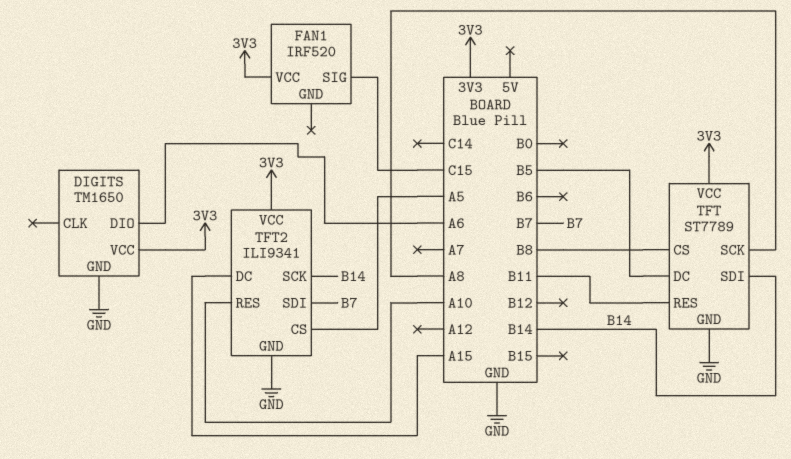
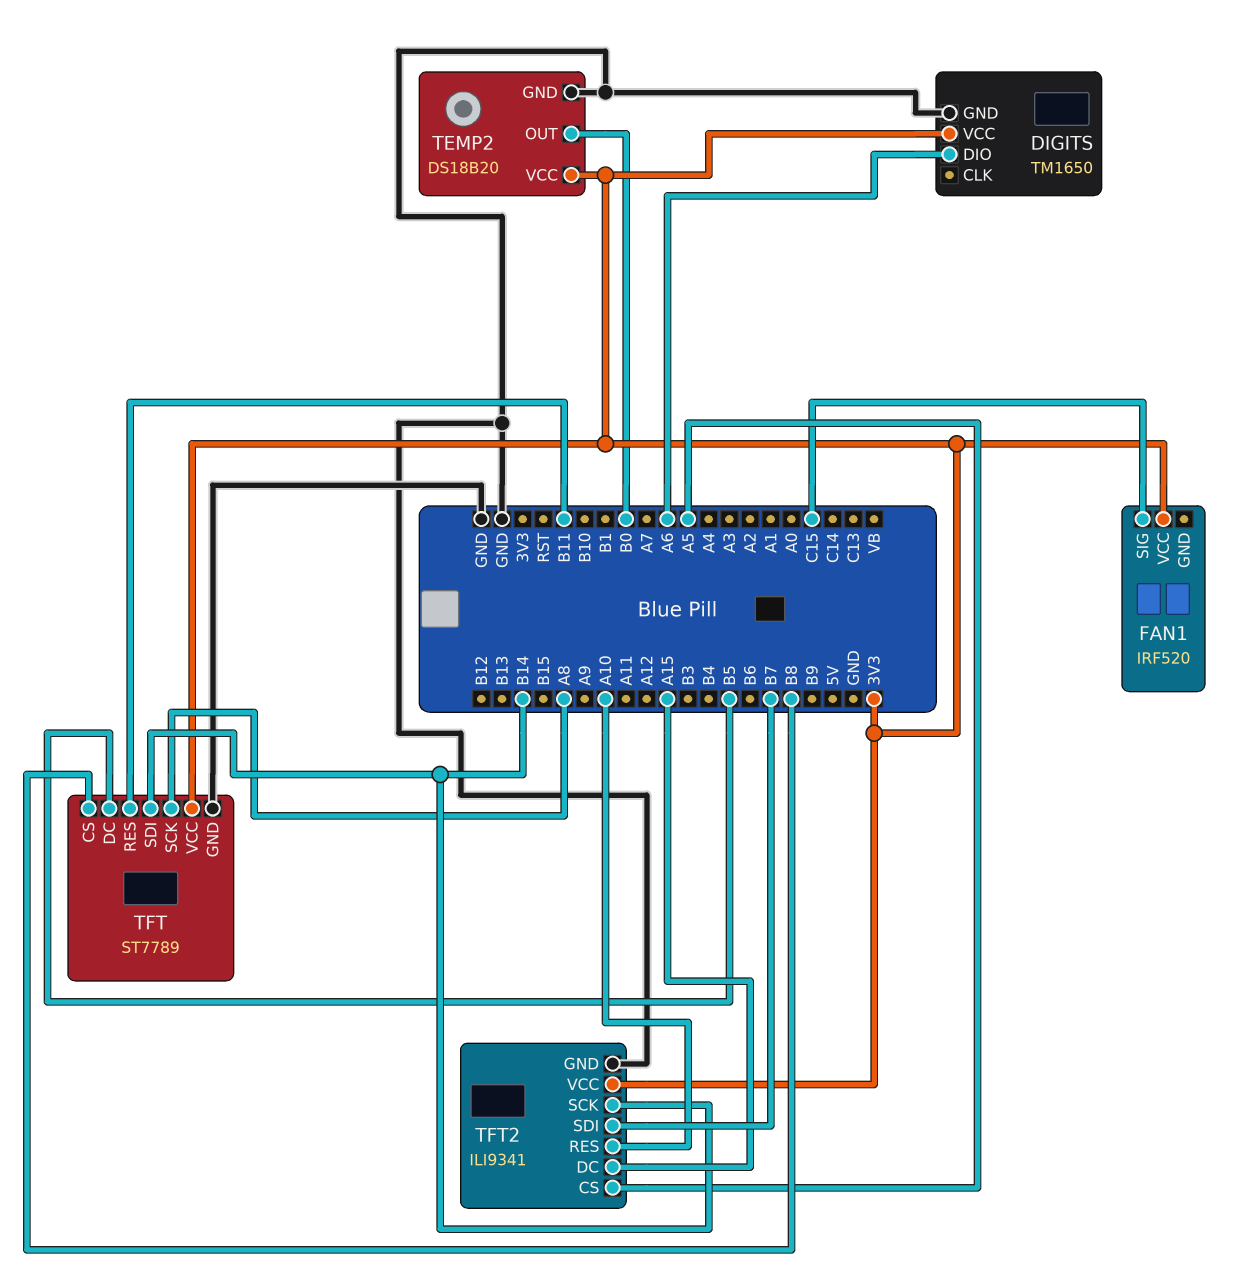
TEMP2: none -> DS18B20
TEMP2 pin GND: none -> GND
TEMP2 pin OUT: none -> B0
TEMP2 pin VCC: none -> 3V3

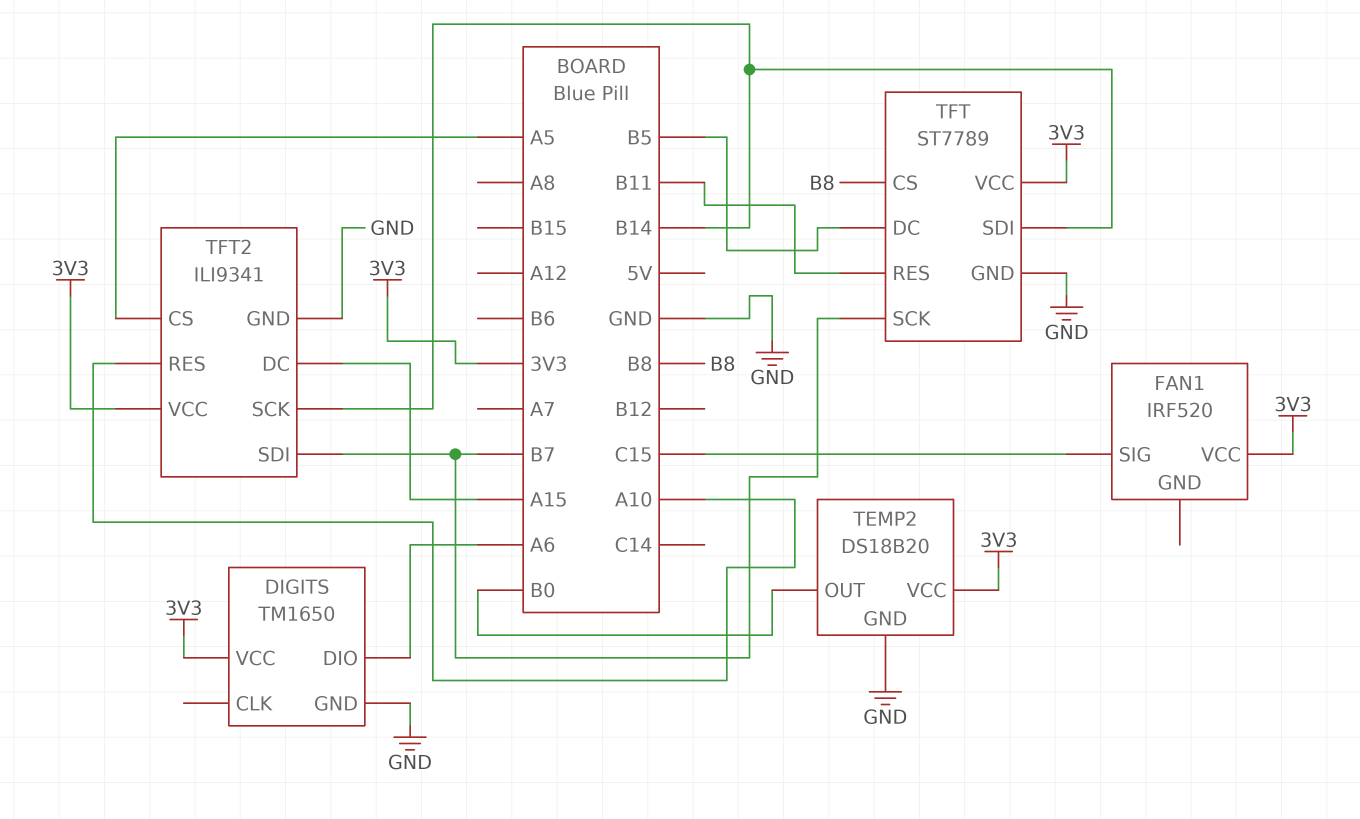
TFT pin SCK: A8 -> B7

